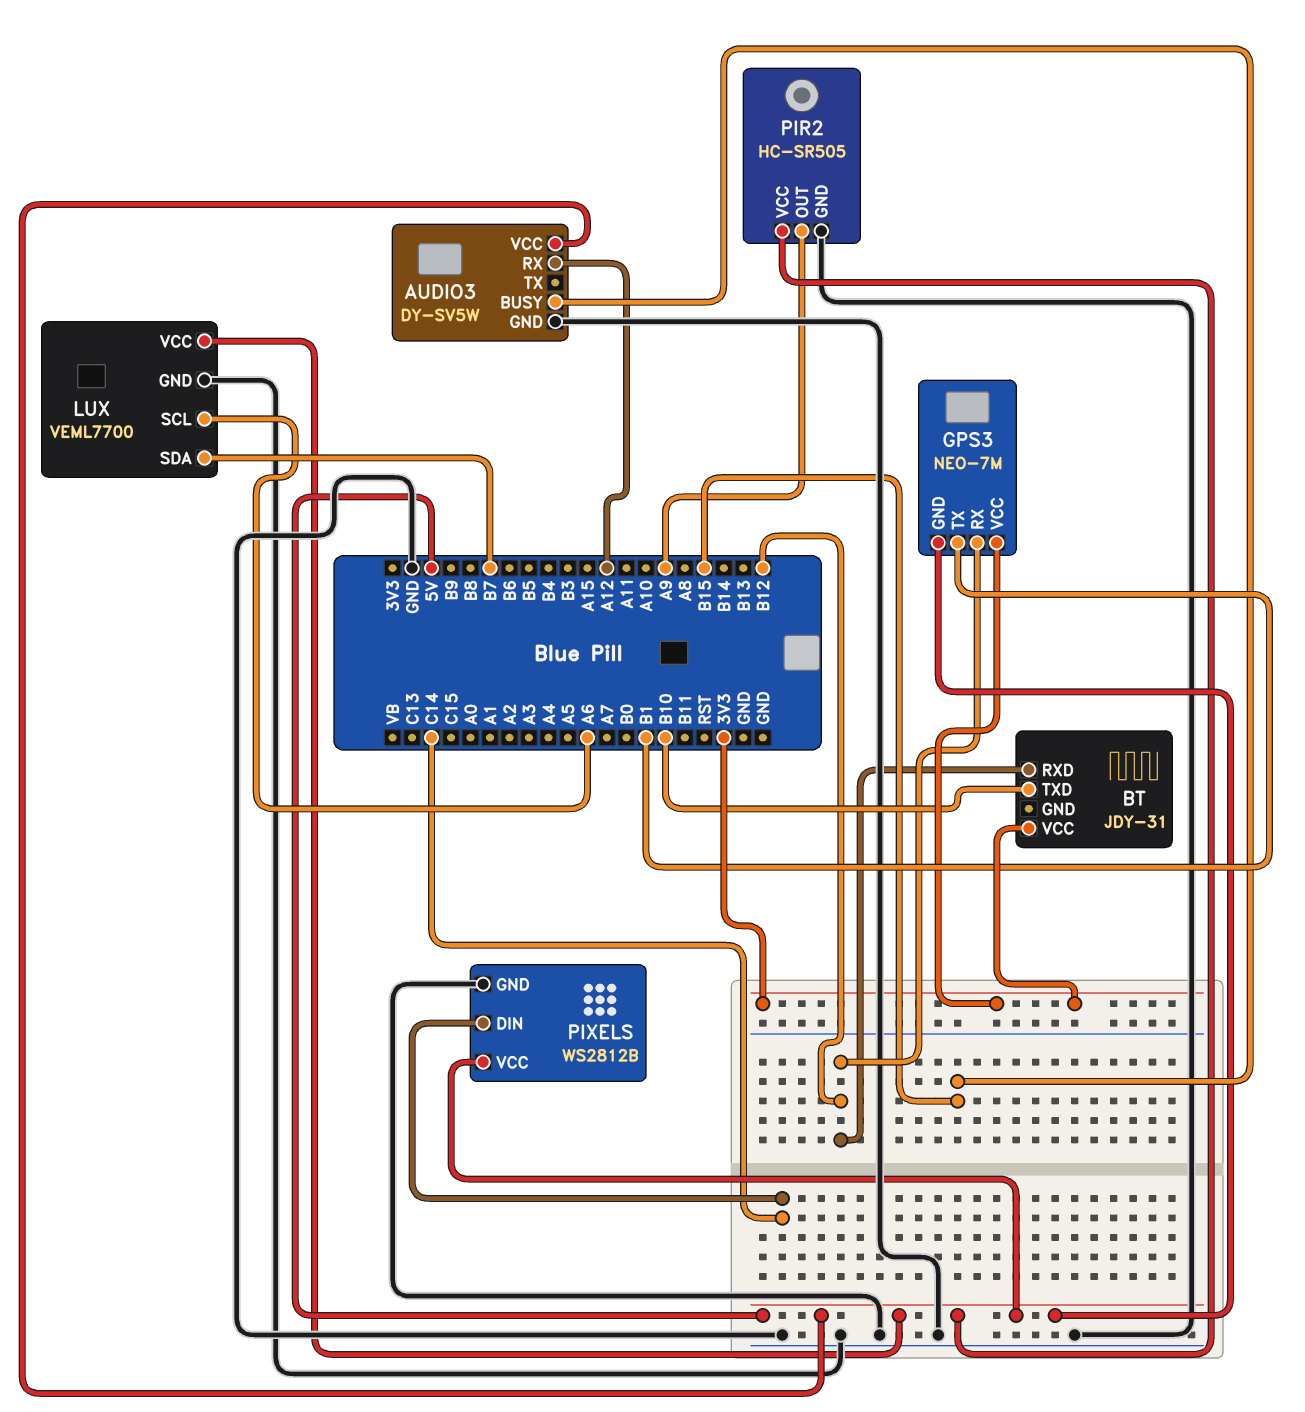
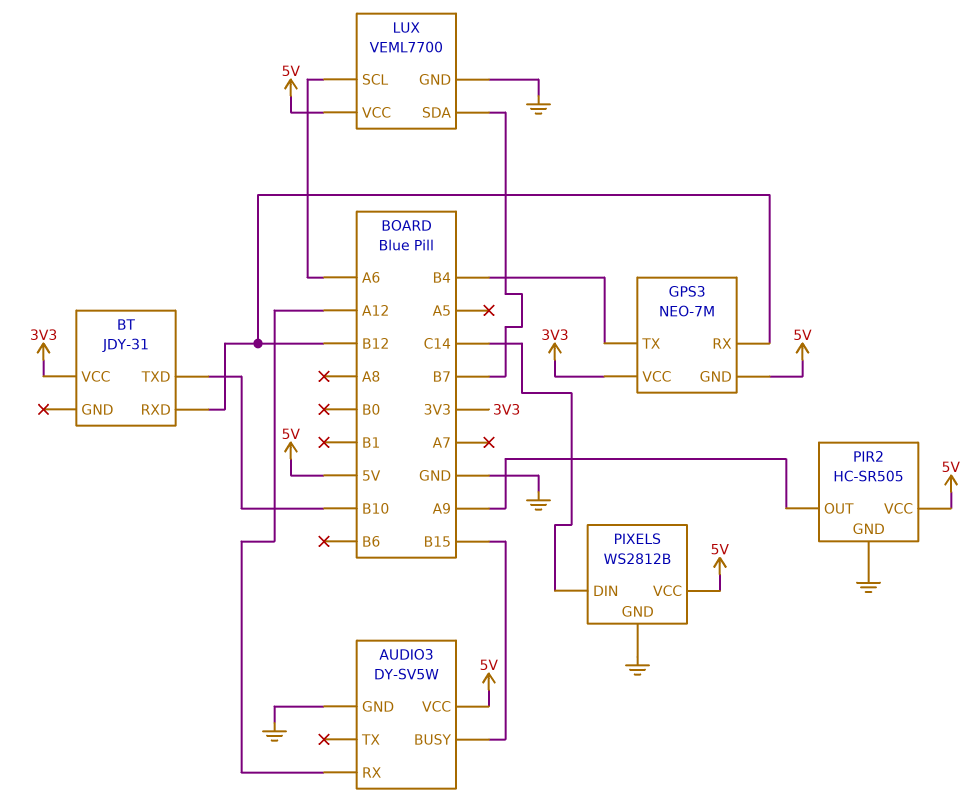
GPS3 pin TX: B1 -> B4

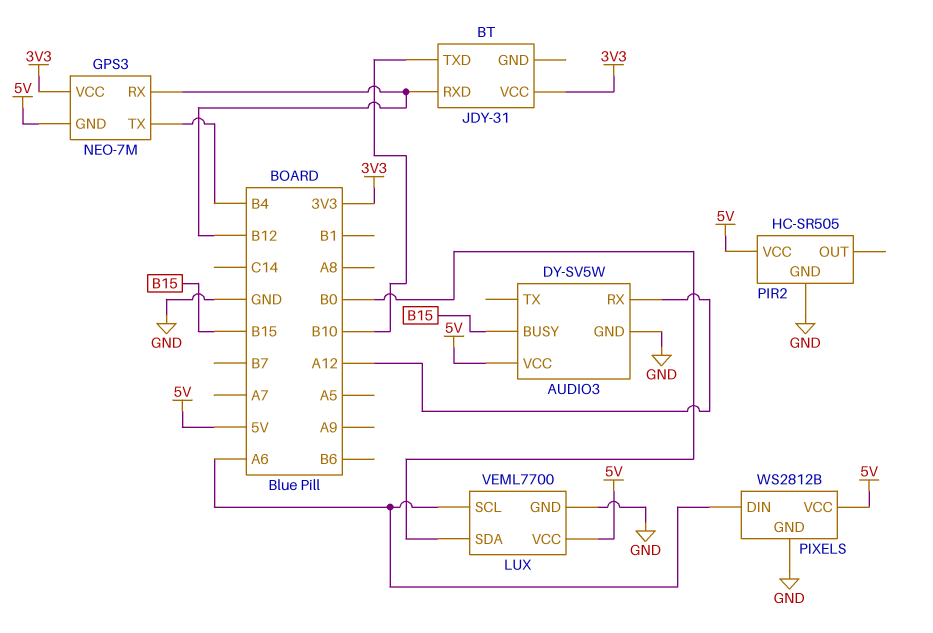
LUX pin SDA: B7 -> B0
PIR2 pin OUT: A9 -> none
PIXELS pin DIN: C14 -> A6

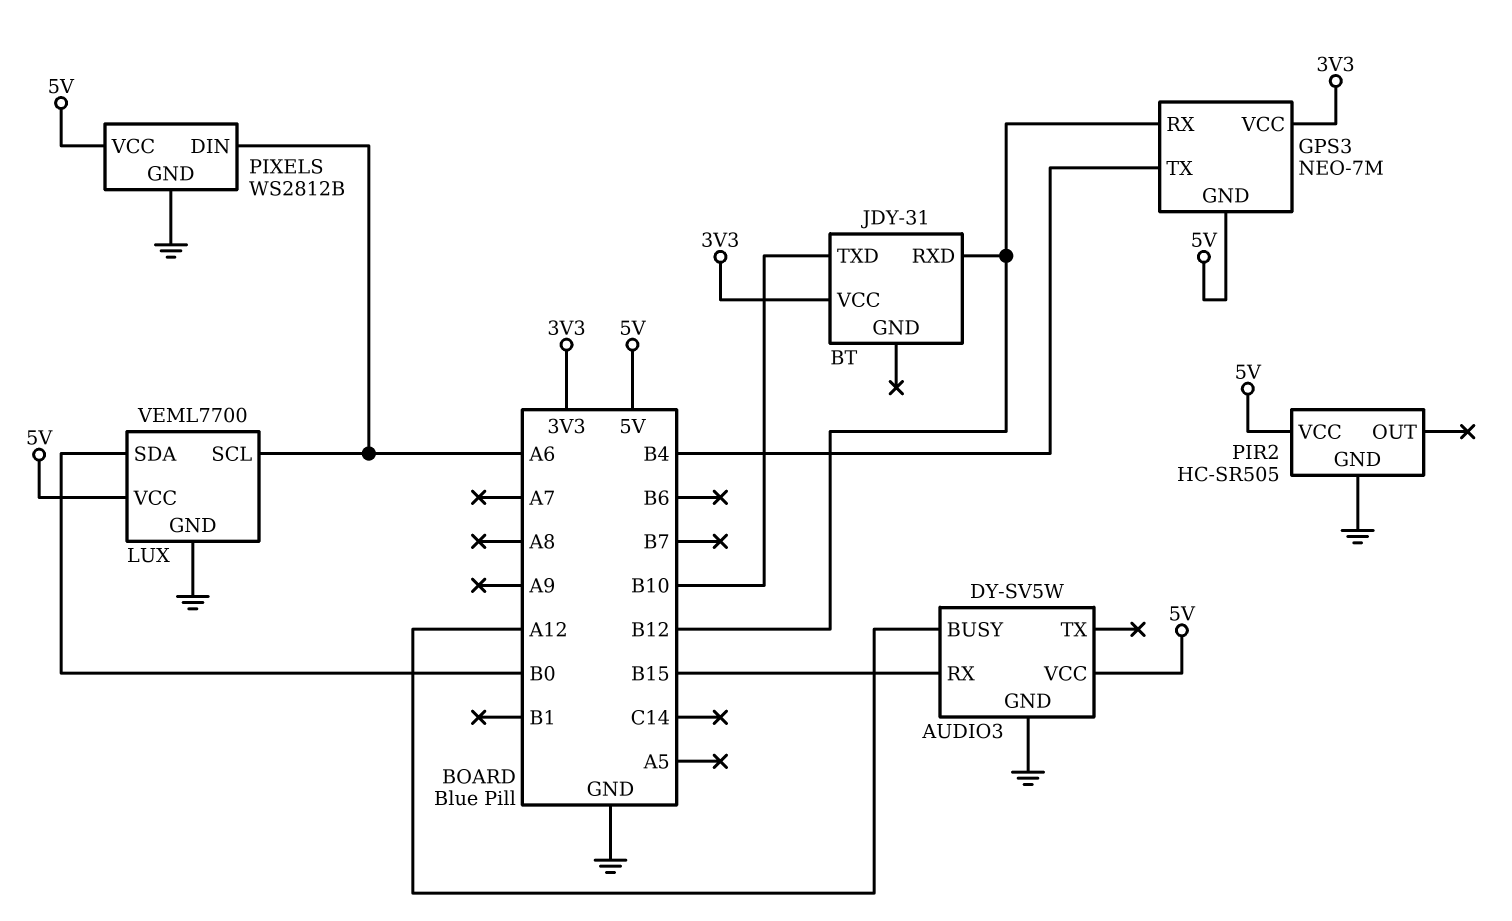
AUDIO3 pin BUSY: B15 -> A12
AUDIO3 pin RX: A12 -> B15

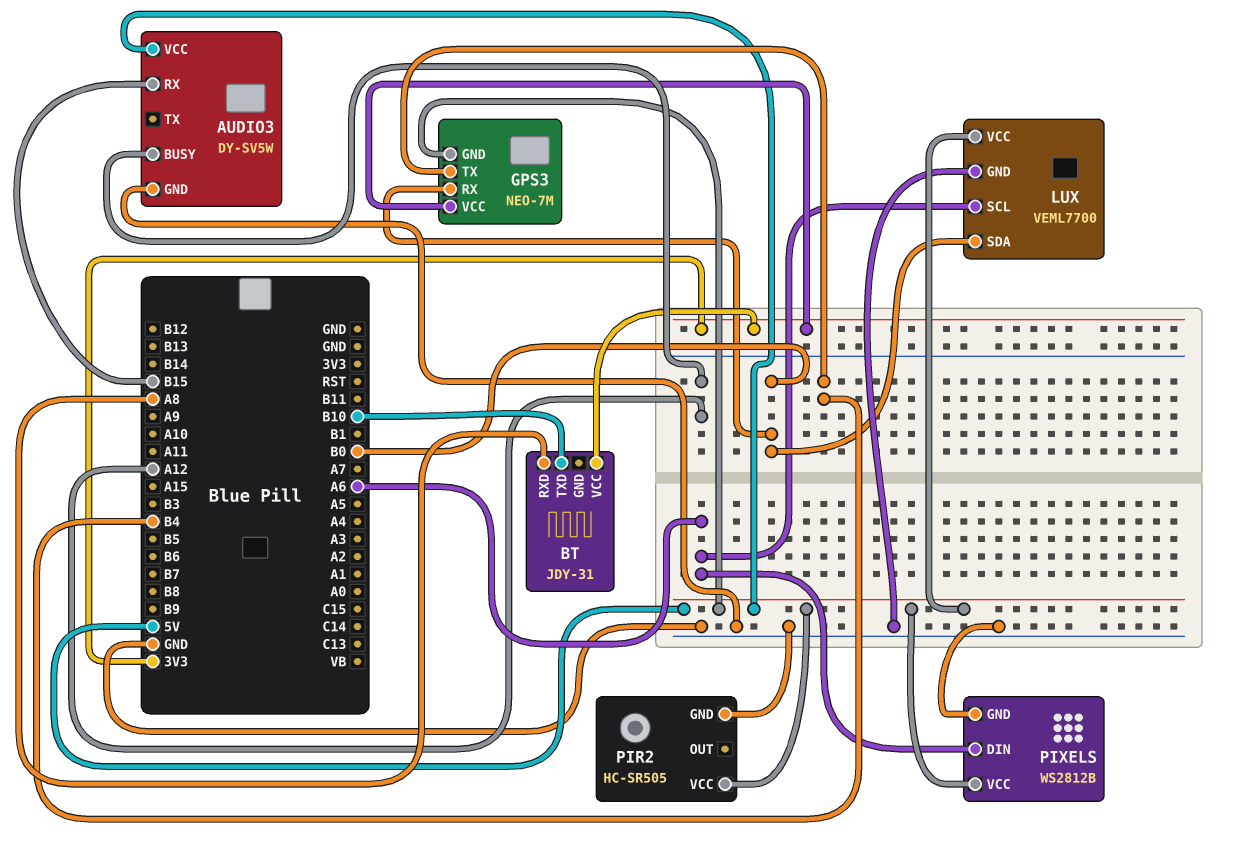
BT pin RXD: B12 -> A8
GPS3 pin RX: B12 -> B0

